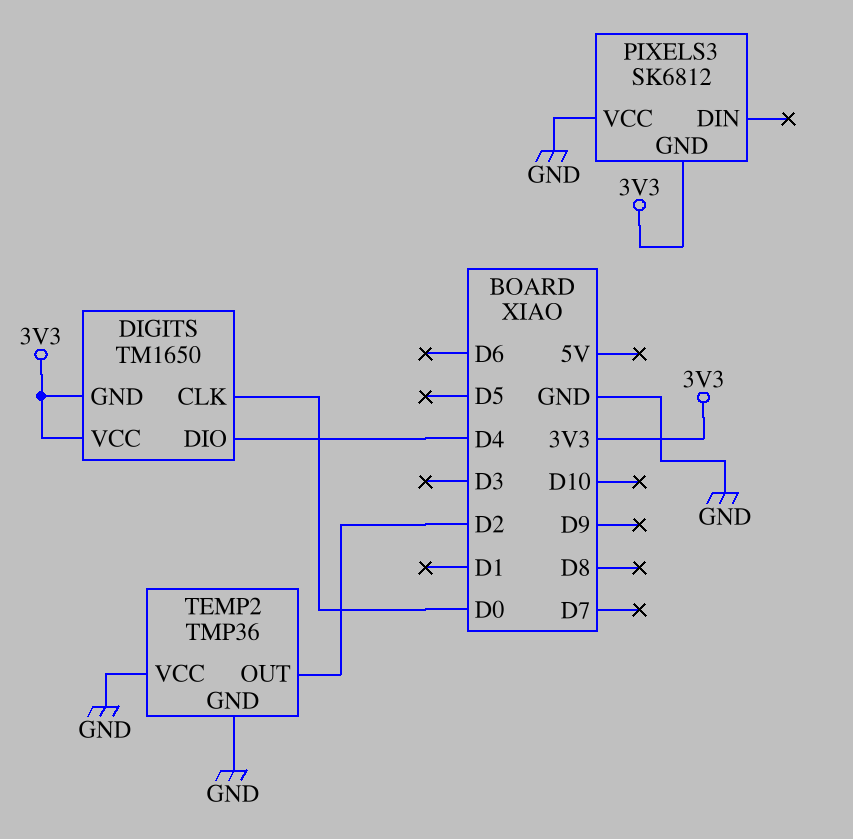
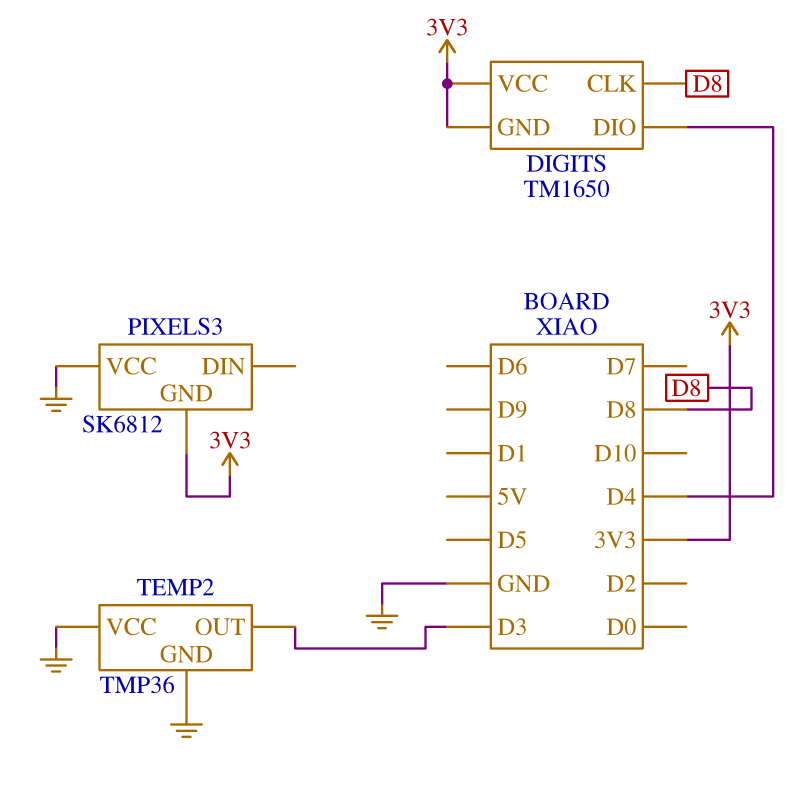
DIGITS pin CLK: D0 -> D8
TEMP2 pin OUT: D2 -> D3

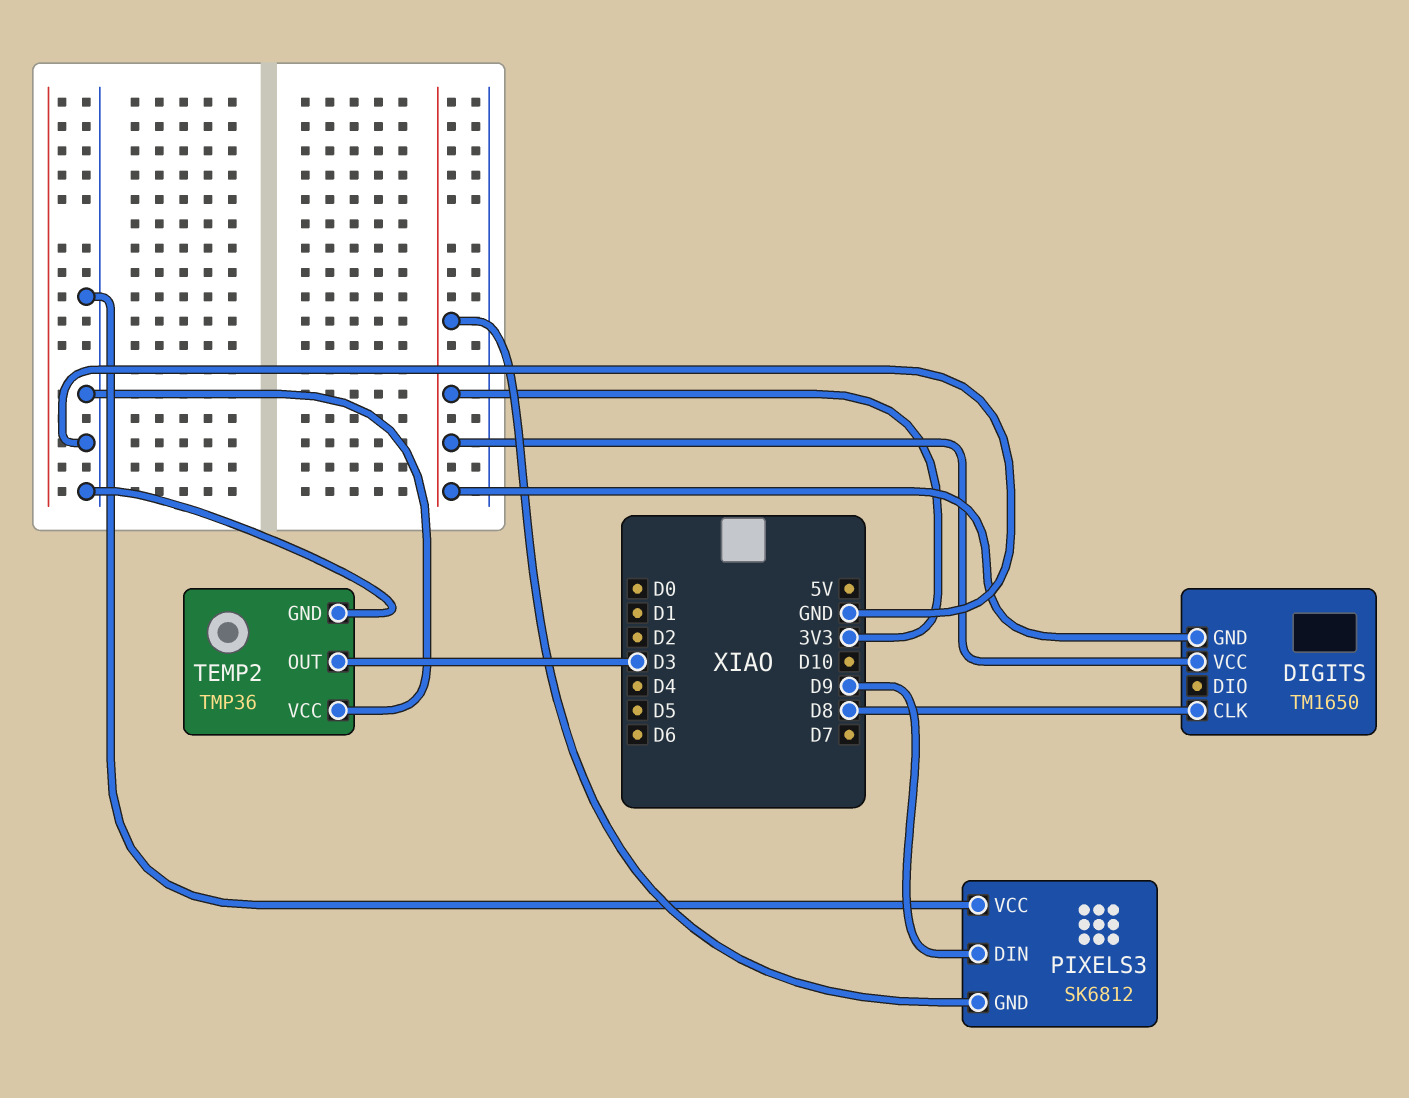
DIGITS pin DIO: D4 -> none
PIXELS3 pin DIN: none -> D9

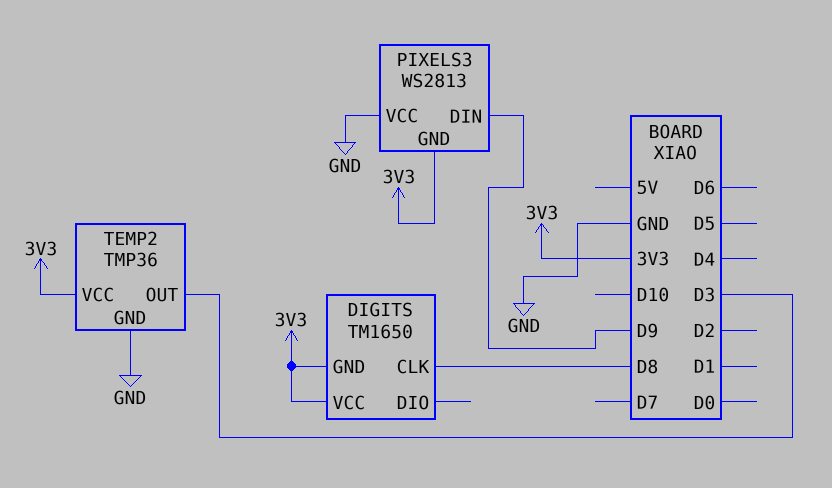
PIXELS3: SK6812 -> WS2813
TEMP2 pin VCC: GND -> 3V3

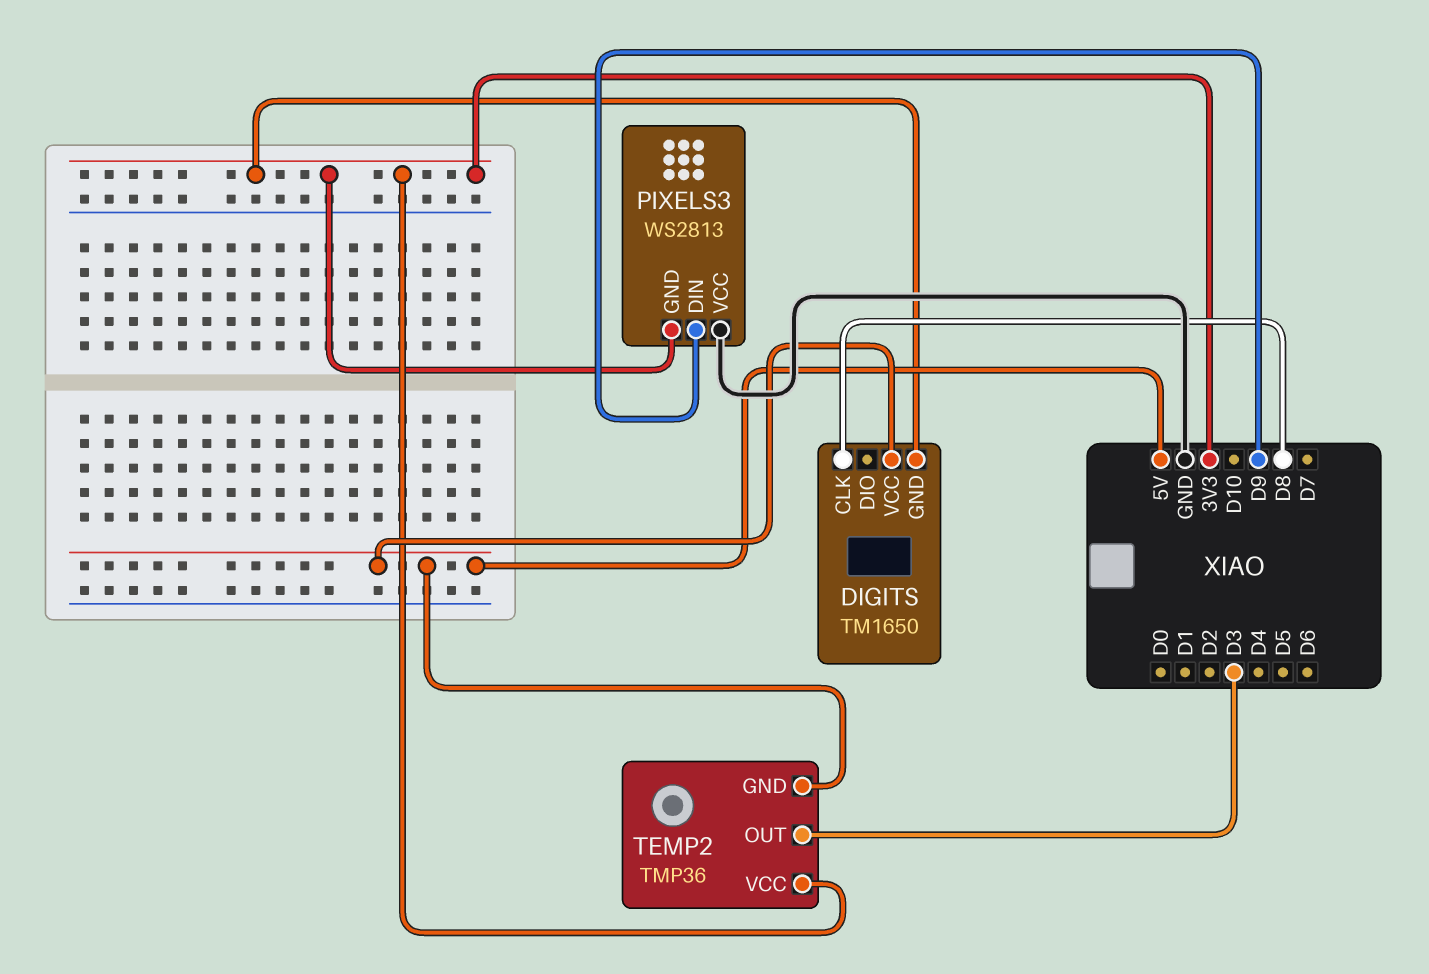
DIGITS pin VCC: 3V3 -> 5V
TEMP2 pin GND: GND -> 5V

